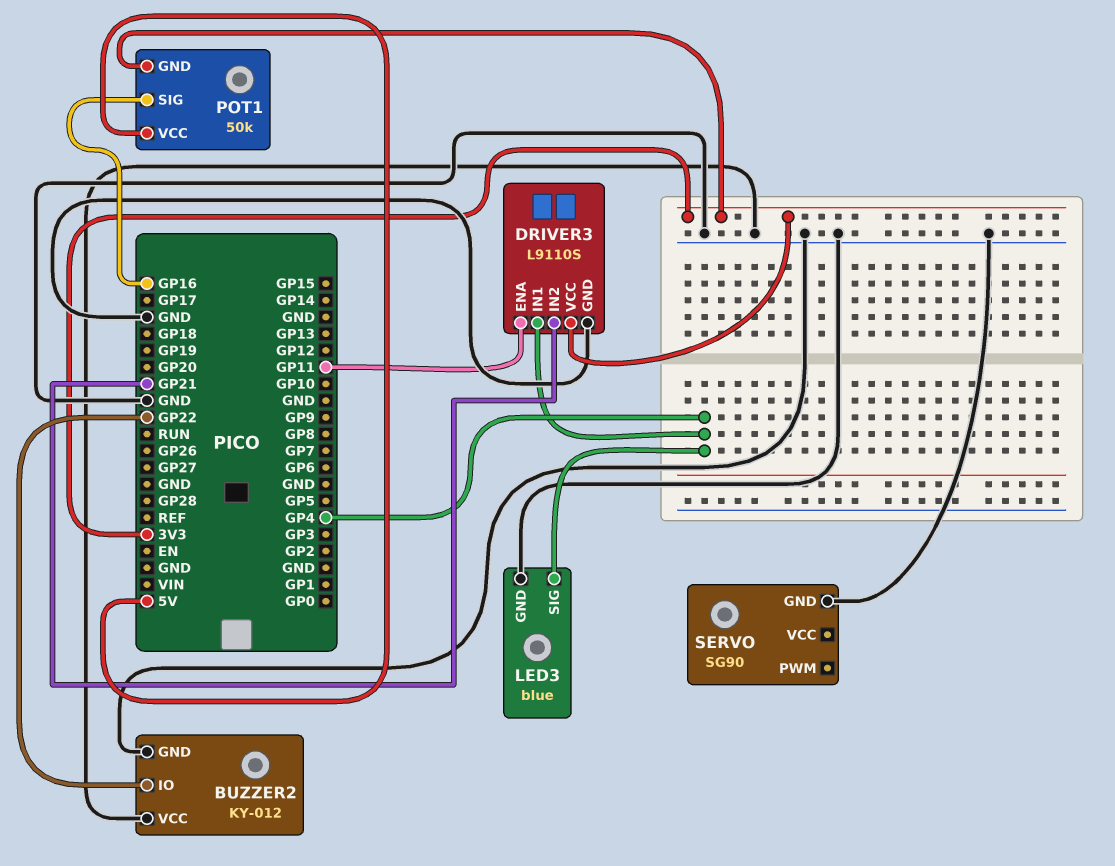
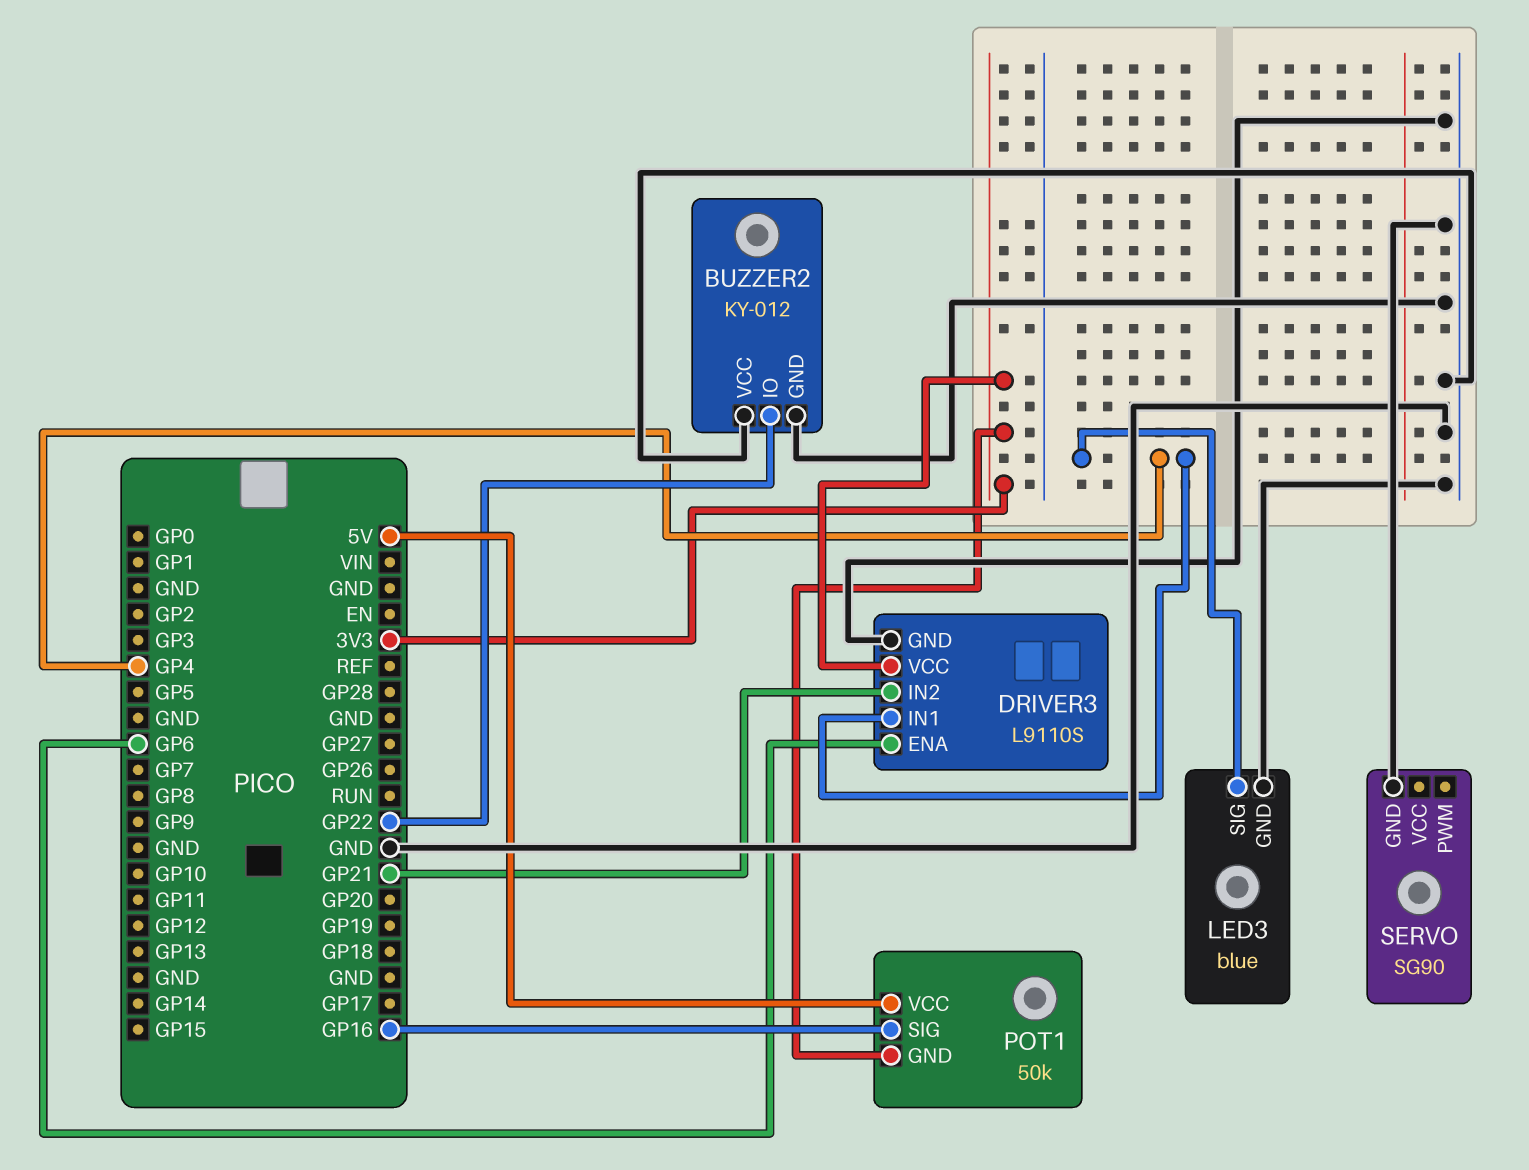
DRIVER3 pin ENA: GP11 -> GP6

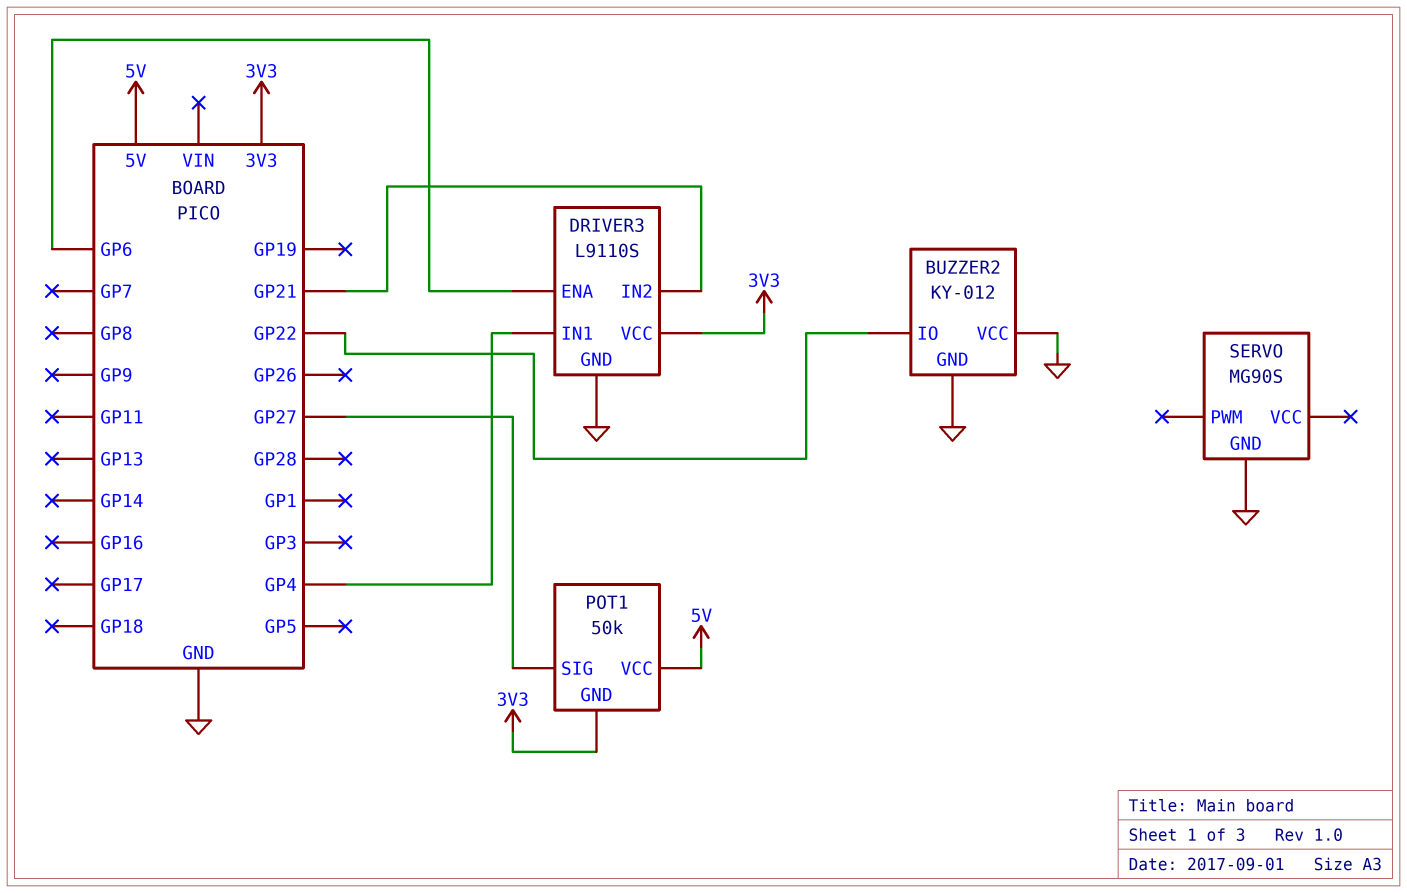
LED3: blue -> none
LED3 pin GND: GND -> none
LED3 pin SIG: GP4 -> none
POT1 pin SIG: GP16 -> GP27
SERVO: SG90 -> MG90S

